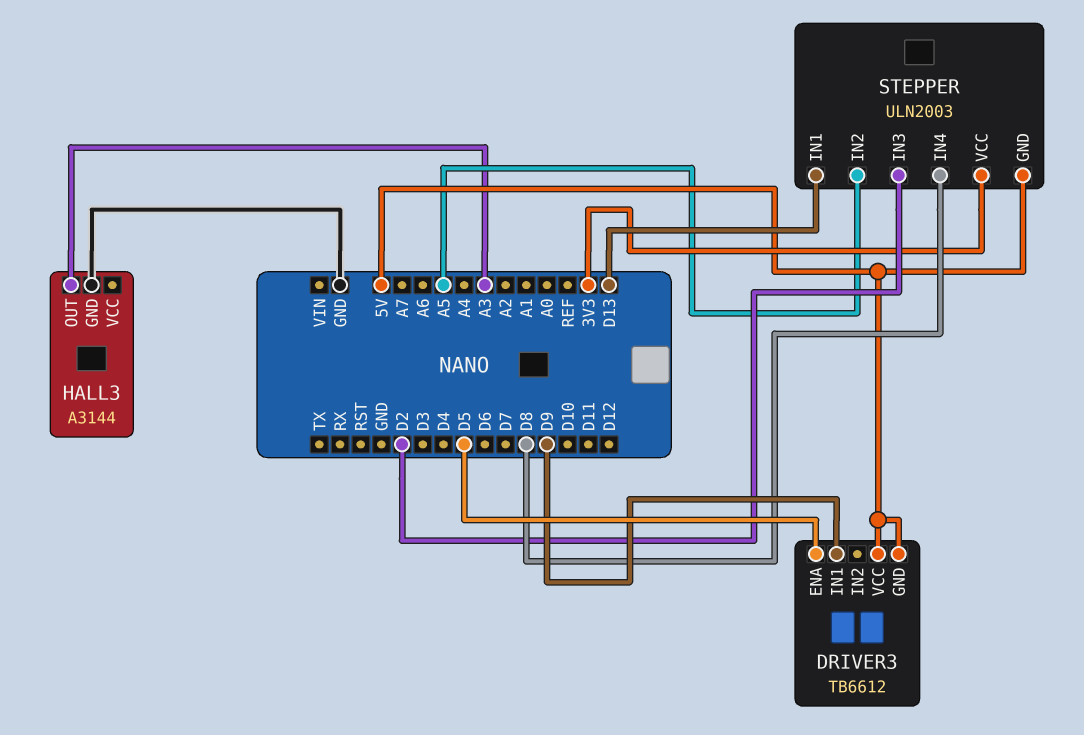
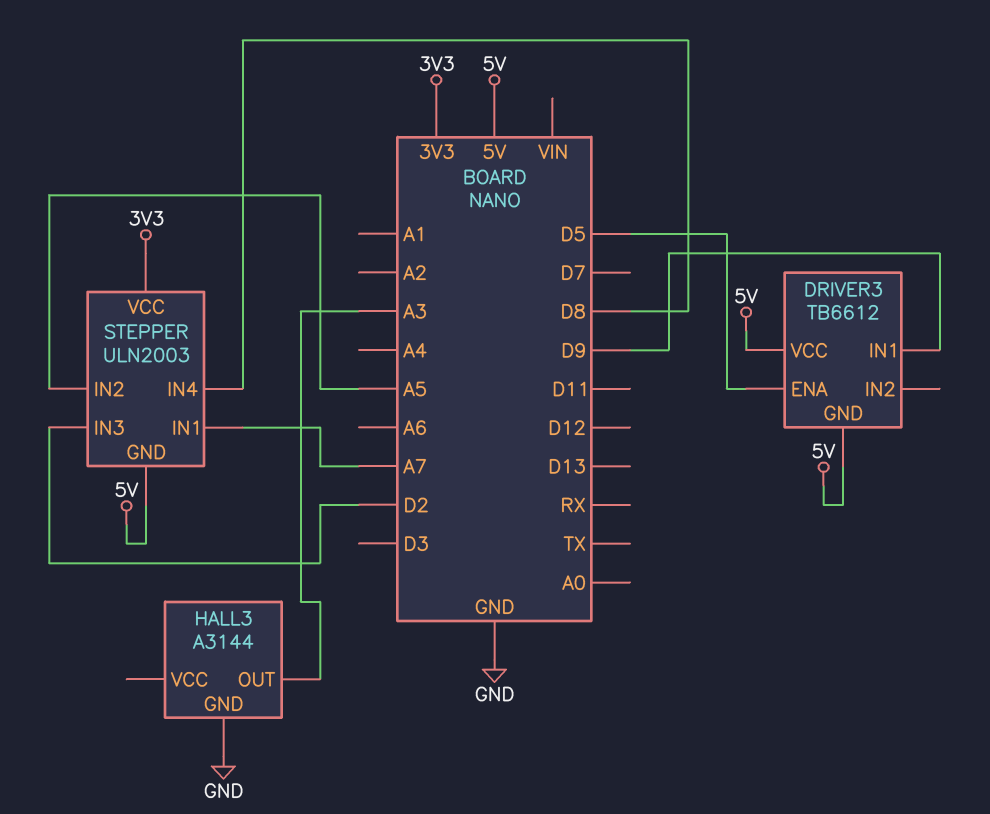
STEPPER pin IN1: D13 -> A7

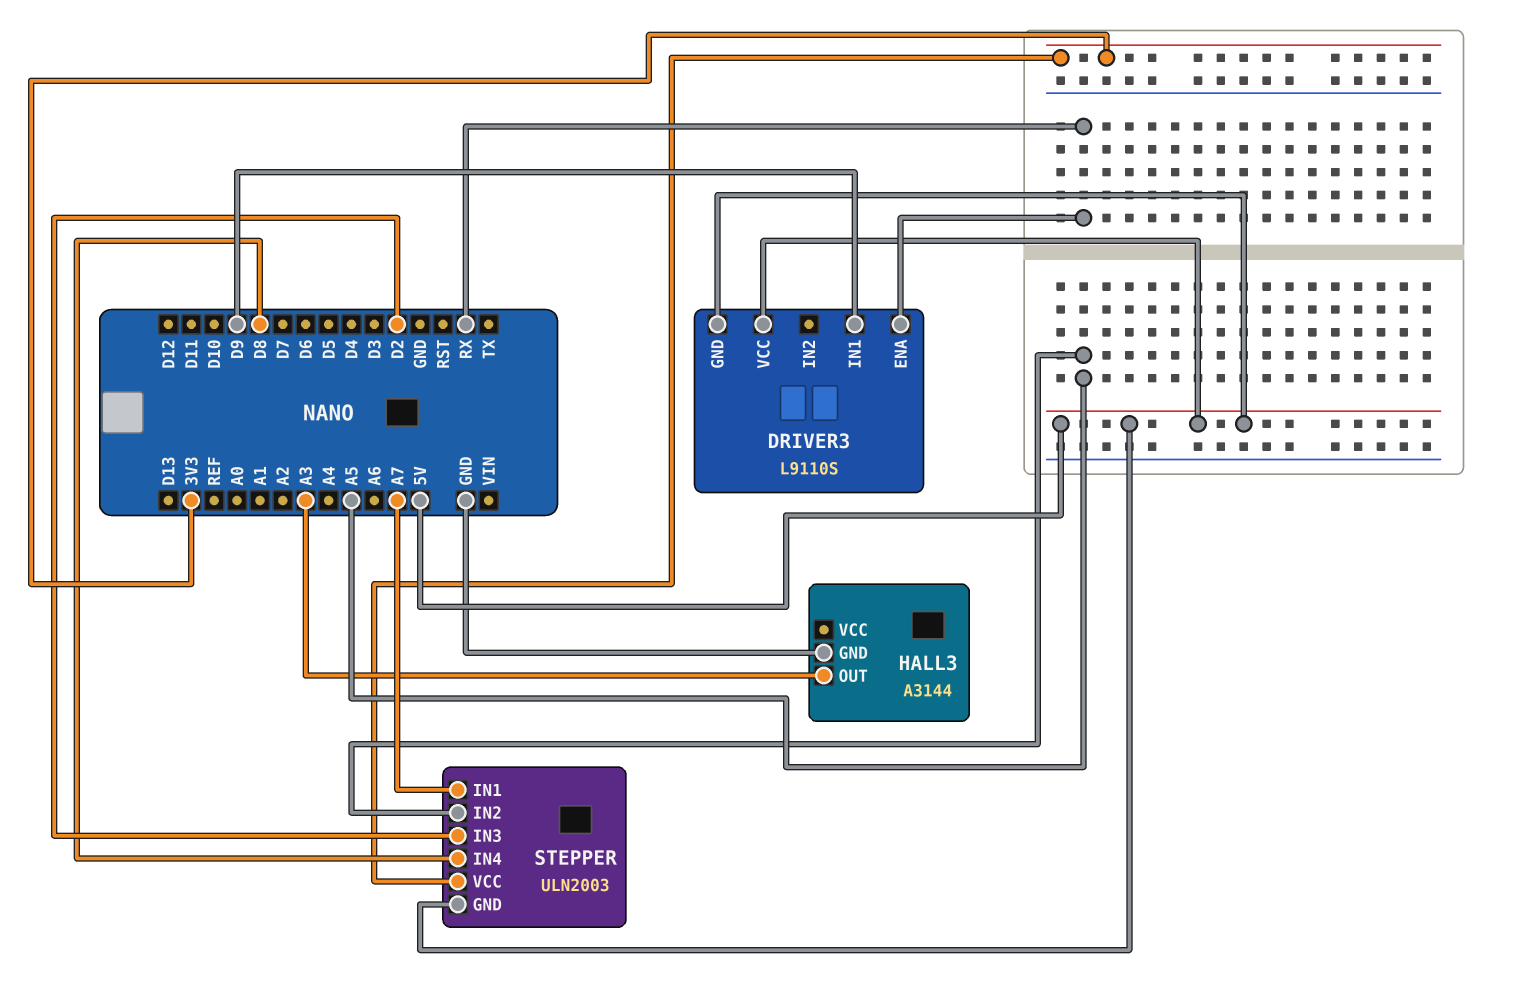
DRIVER3: TB6612 -> L9110S
DRIVER3 pin ENA: D5 -> RX

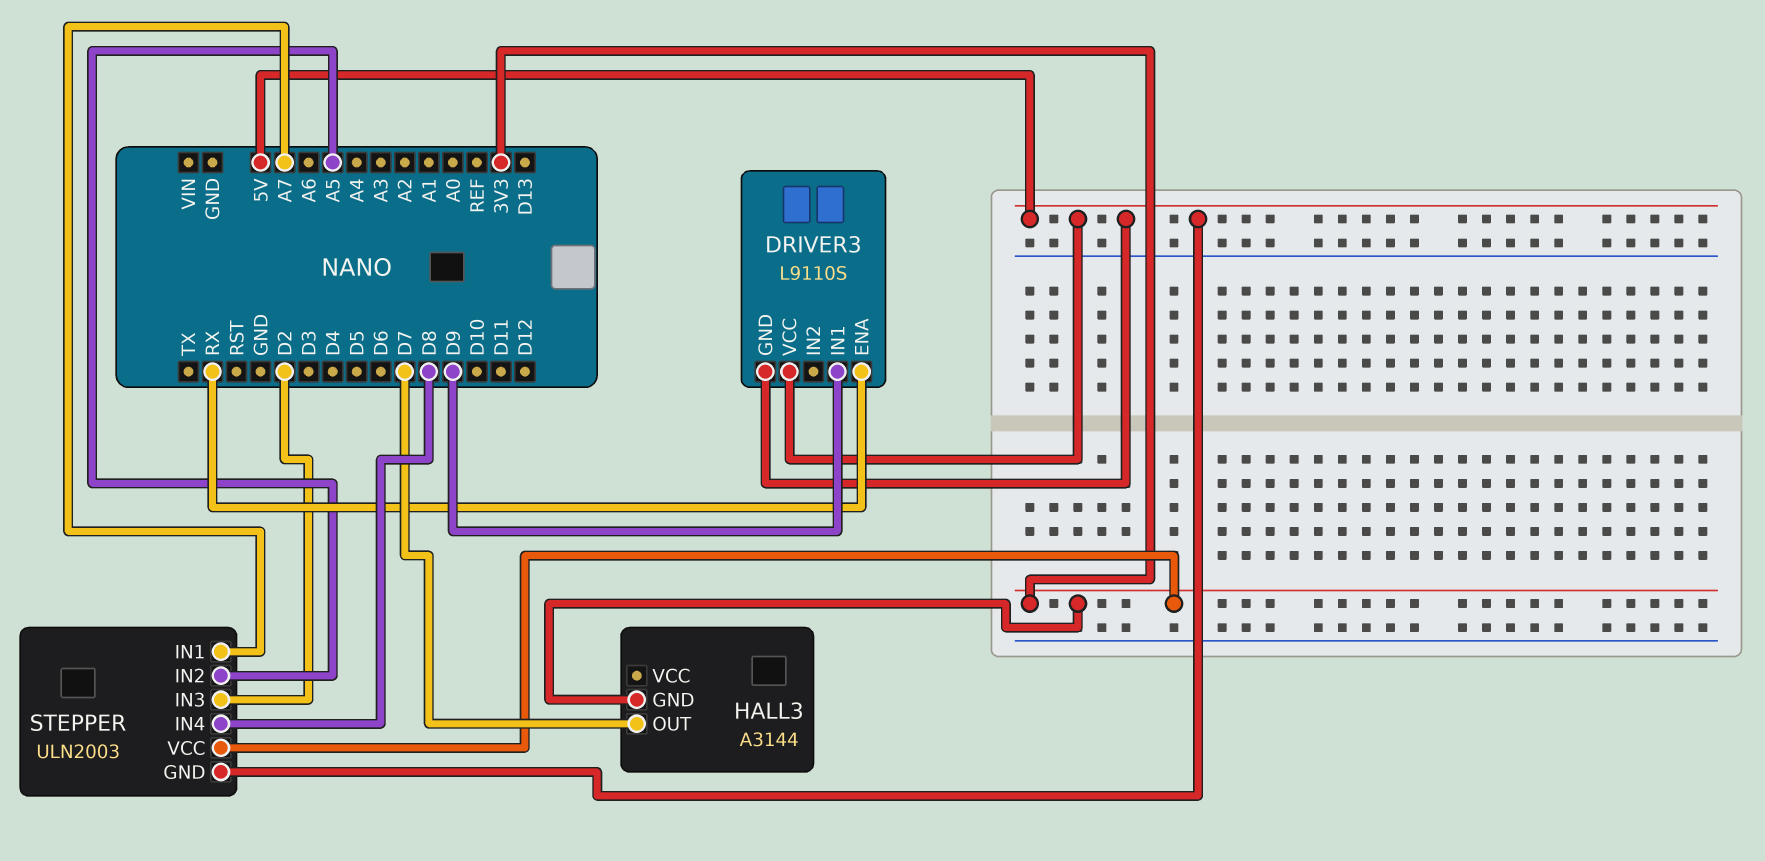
HALL3 pin GND: GND -> 3V3
HALL3 pin OUT: A3 -> D7

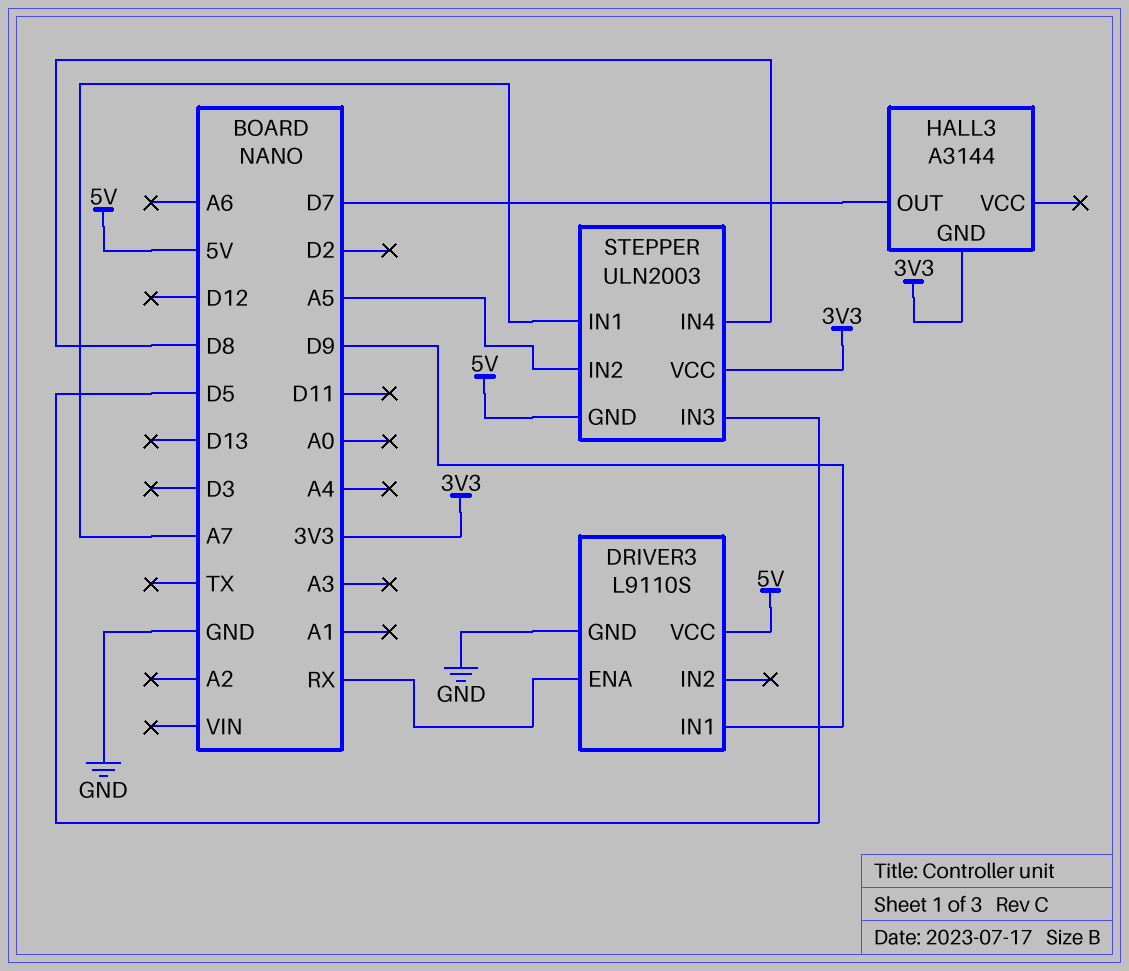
DRIVER3 pin GND: 5V -> GND
STEPPER pin IN3: D2 -> D5

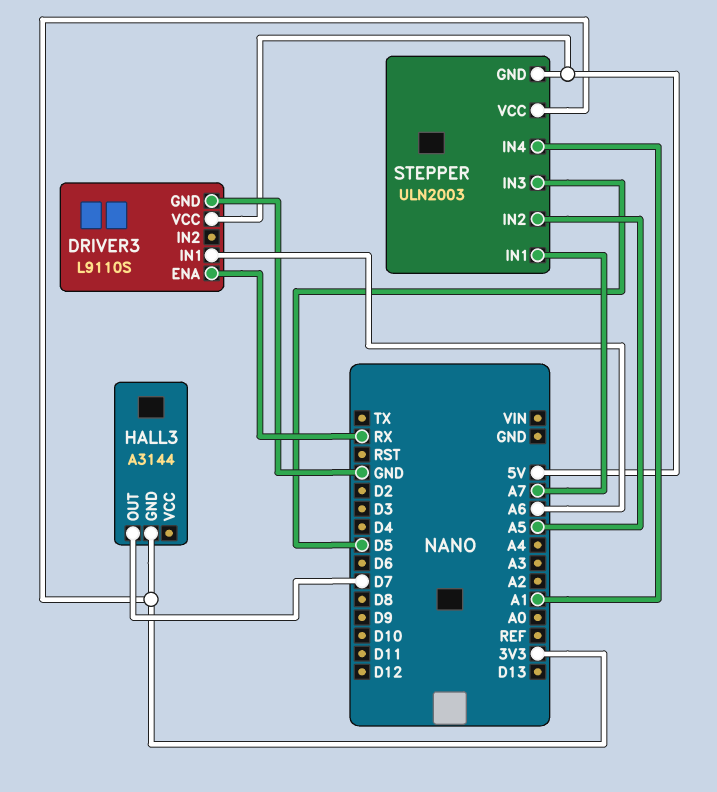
DRIVER3 pin IN1: D9 -> A6
STEPPER pin IN4: D8 -> A1

